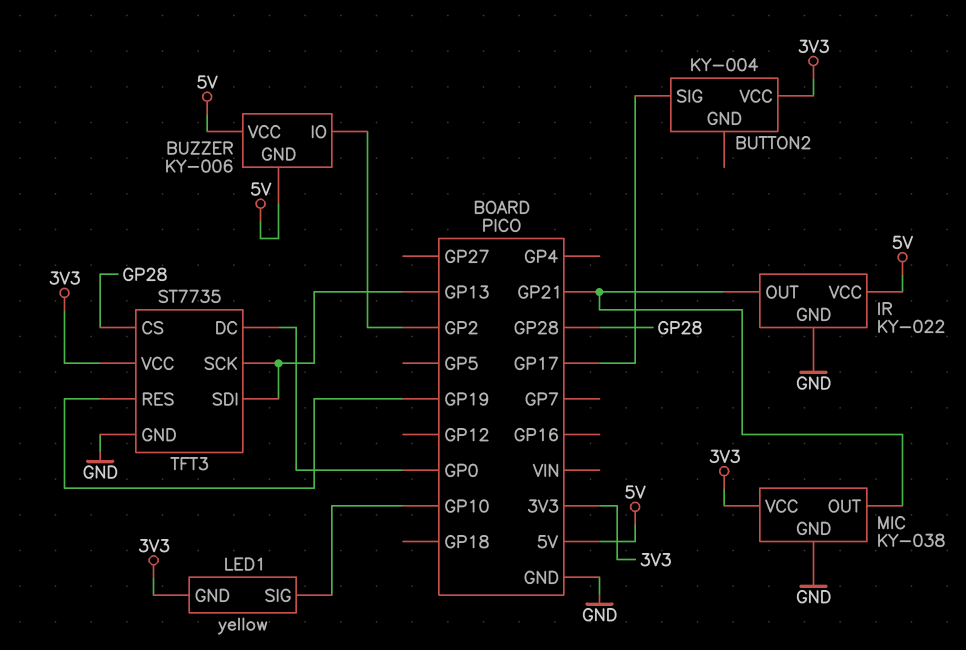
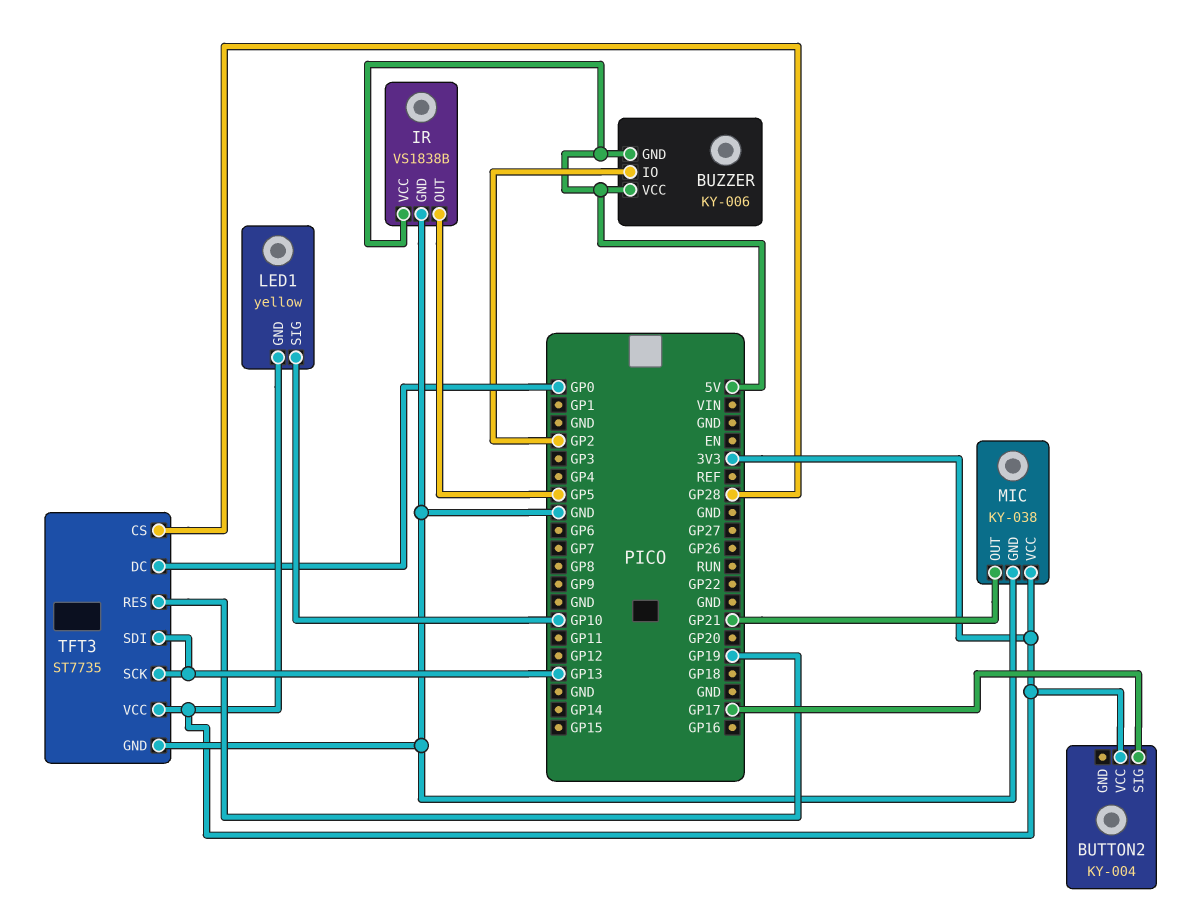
IR: KY-022 -> VS1838B
IR pin OUT: GP21 -> GP5

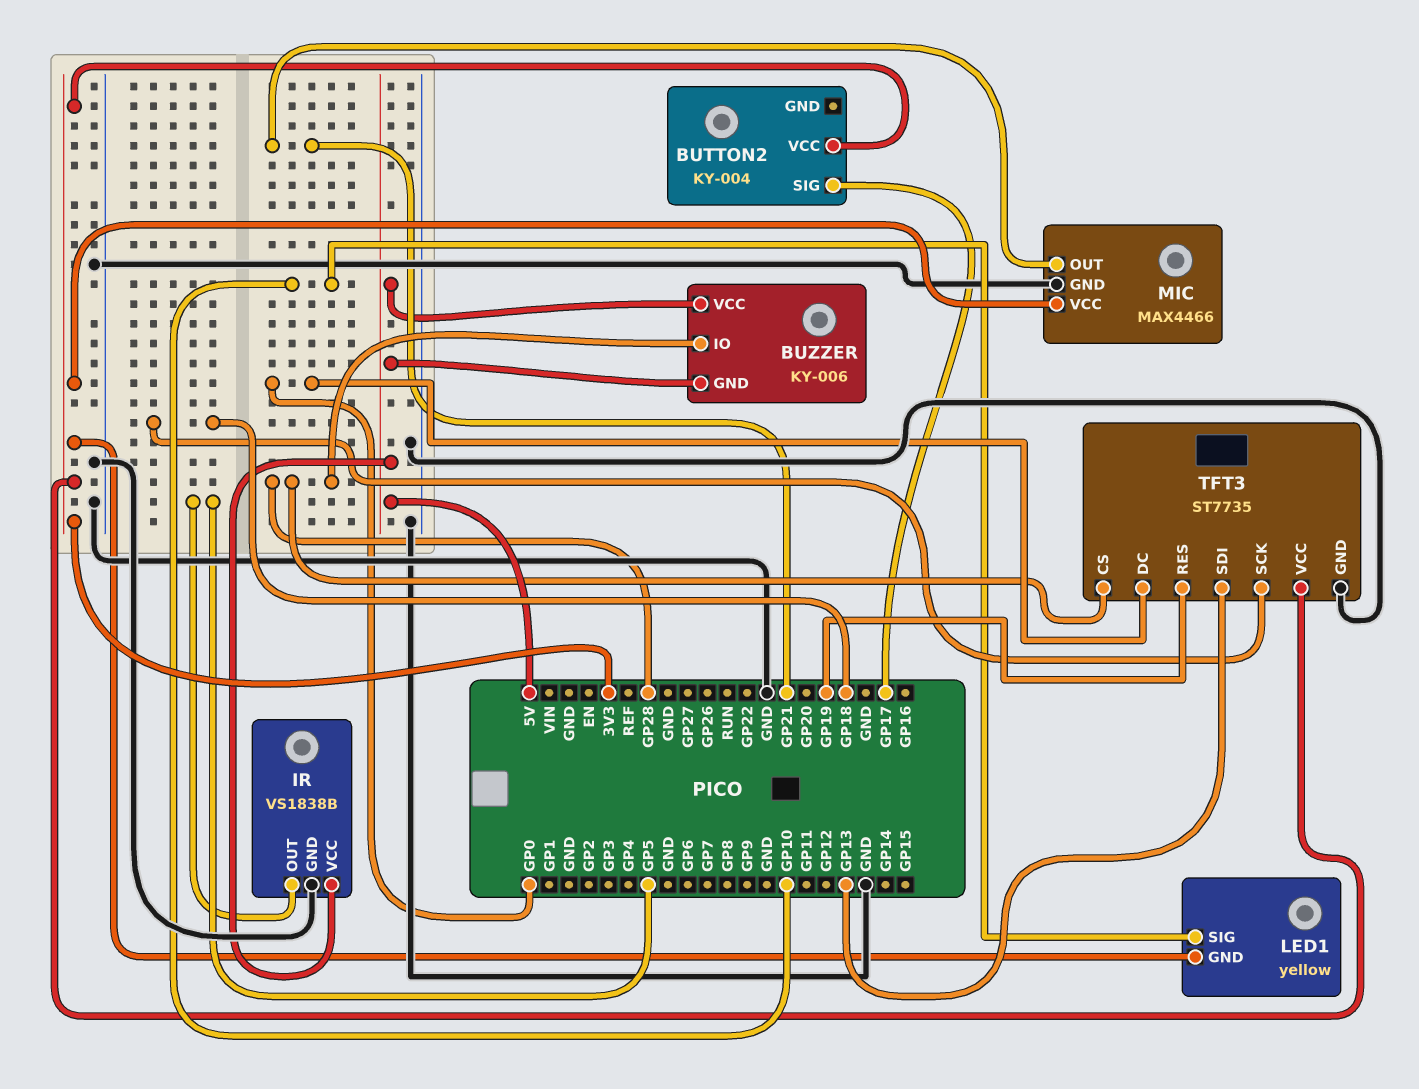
BUZZER pin IO: GP2 -> GP28
MIC: KY-038 -> MAX4466
TFT3 pin SCK: GP13 -> GP18

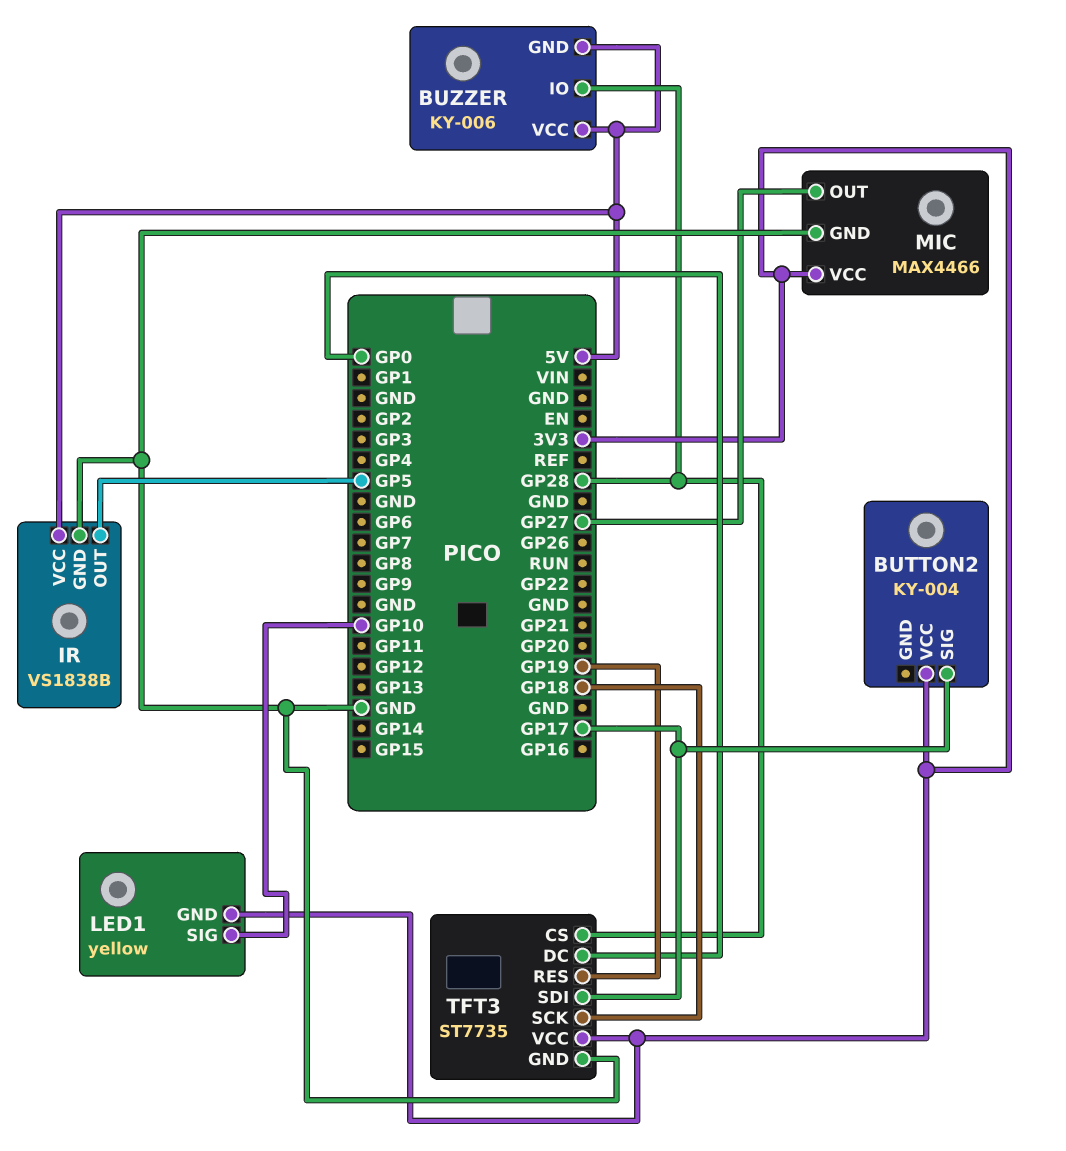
MIC pin OUT: GP21 -> GP27
TFT3 pin SDI: GP13 -> GP17

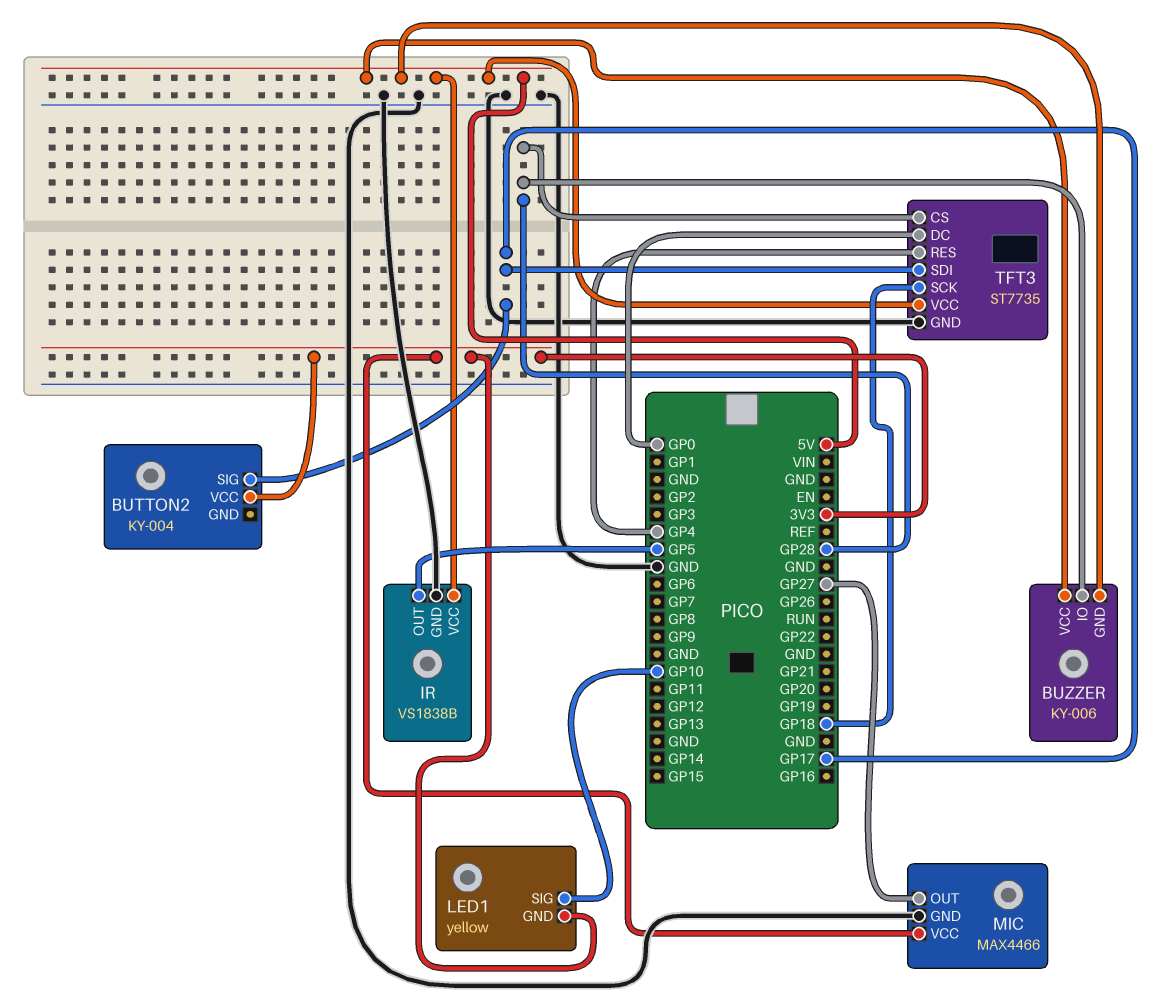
TFT3 pin RES: GP19 -> GP4
TFT3 pin VCC: 3V3 -> 5V

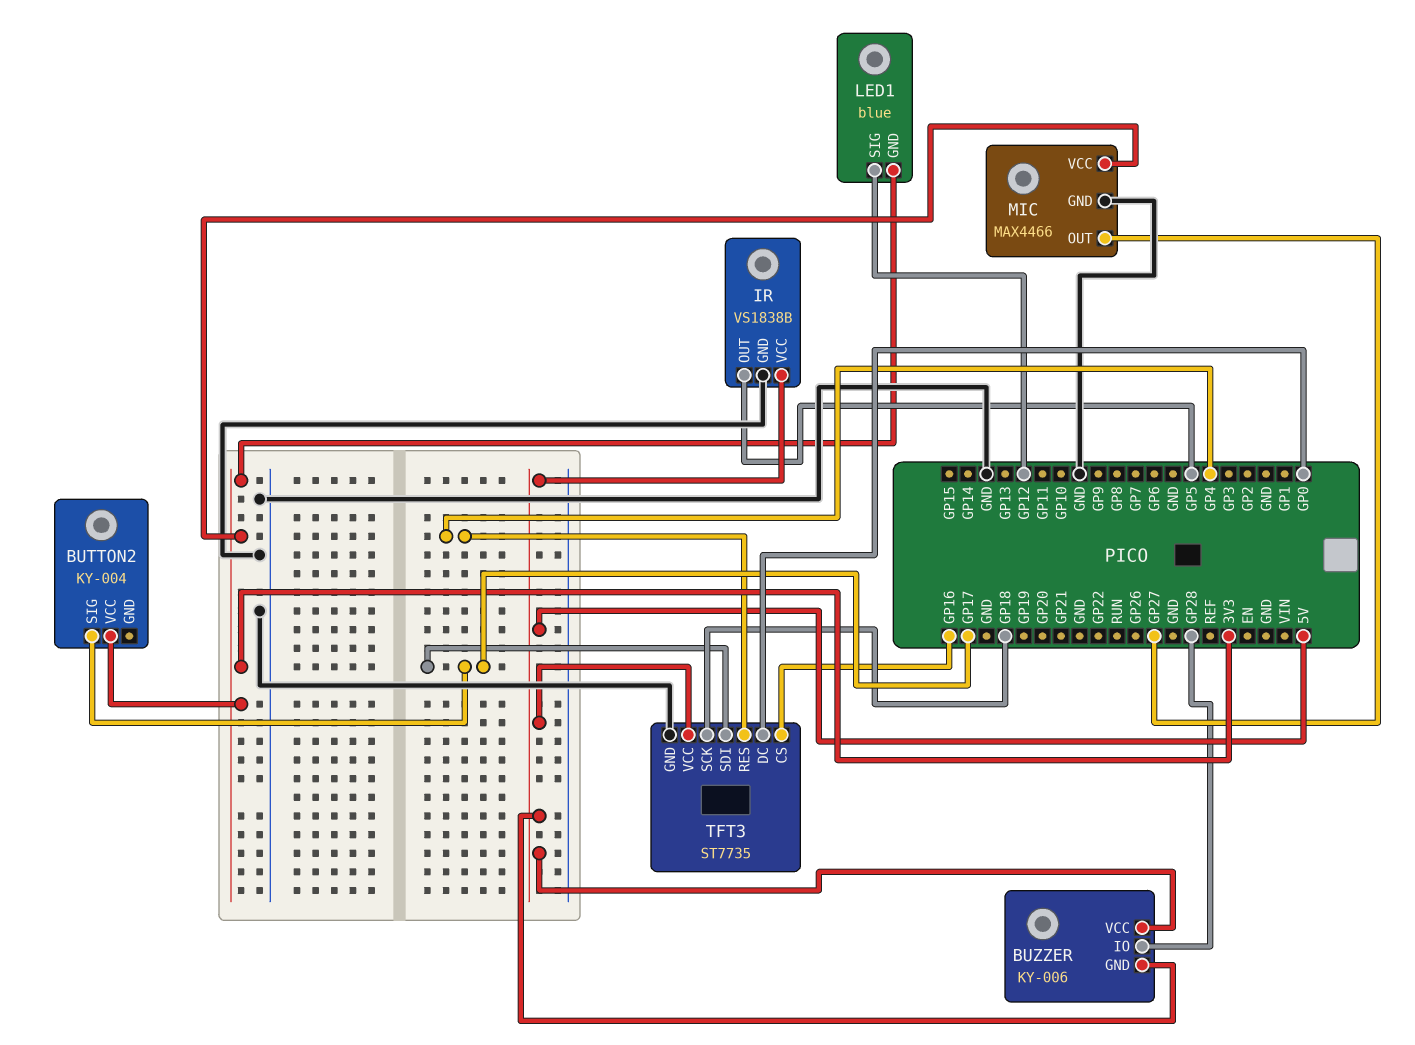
LED1: yellow -> blue
LED1 pin SIG: GP10 -> GP12
TFT3 pin CS: GP28 -> GP16

